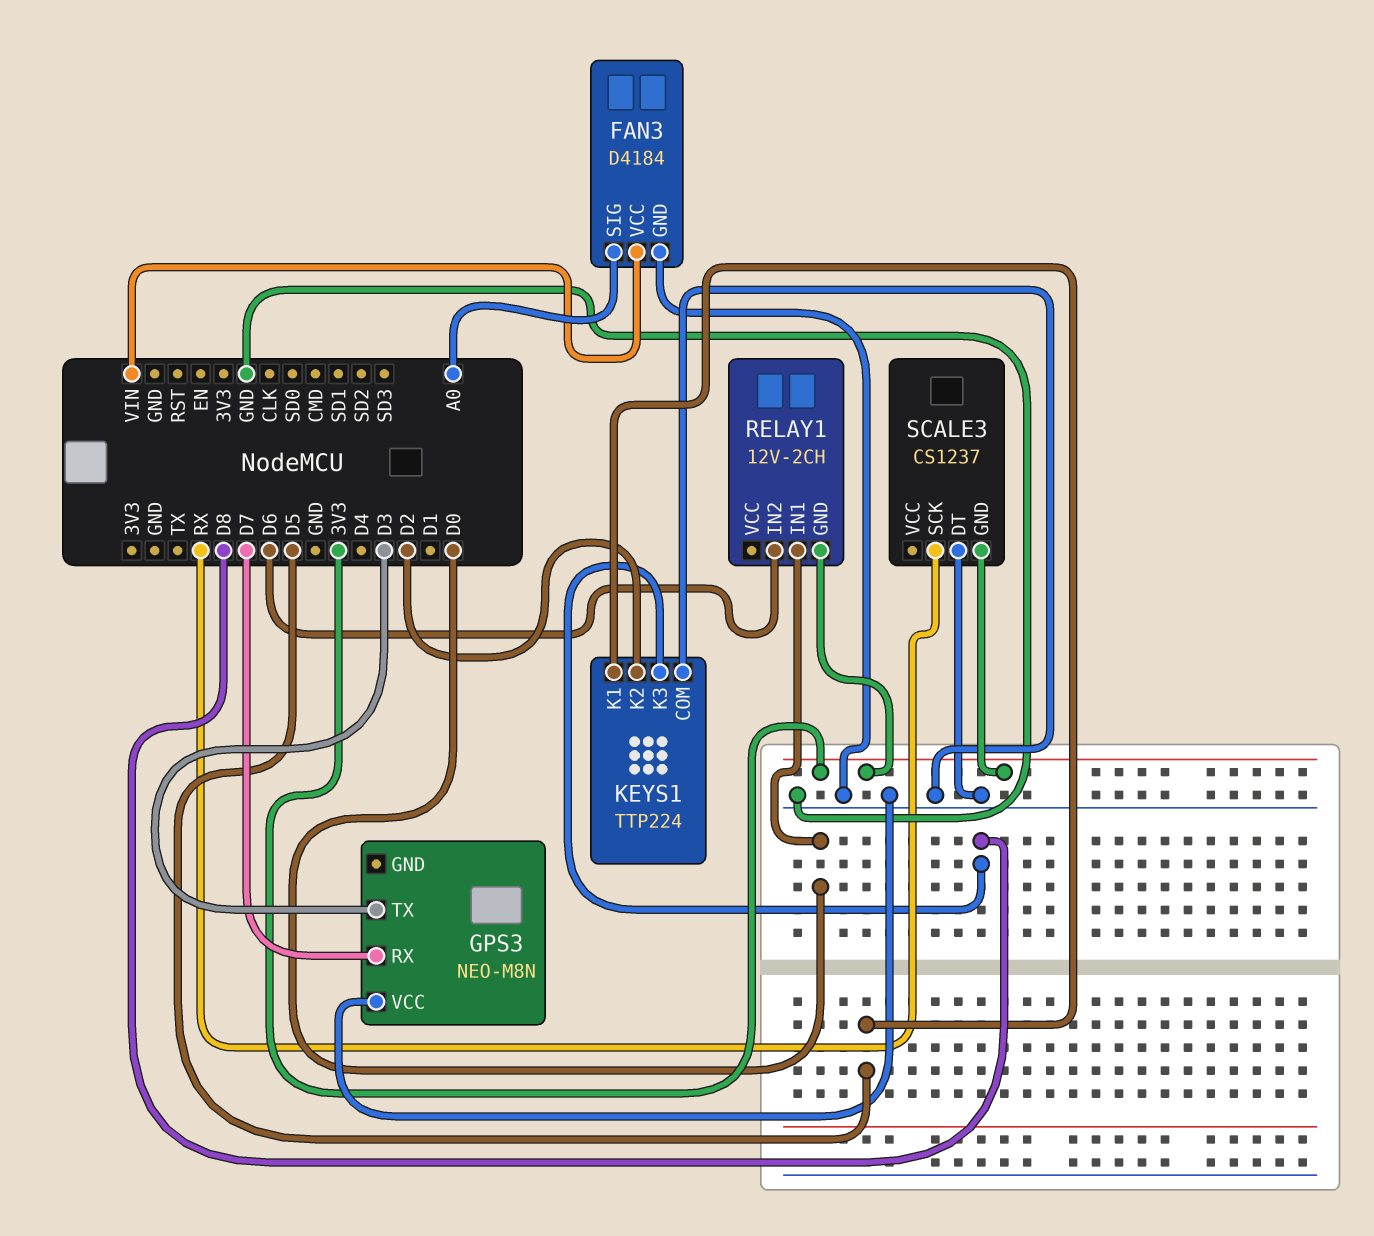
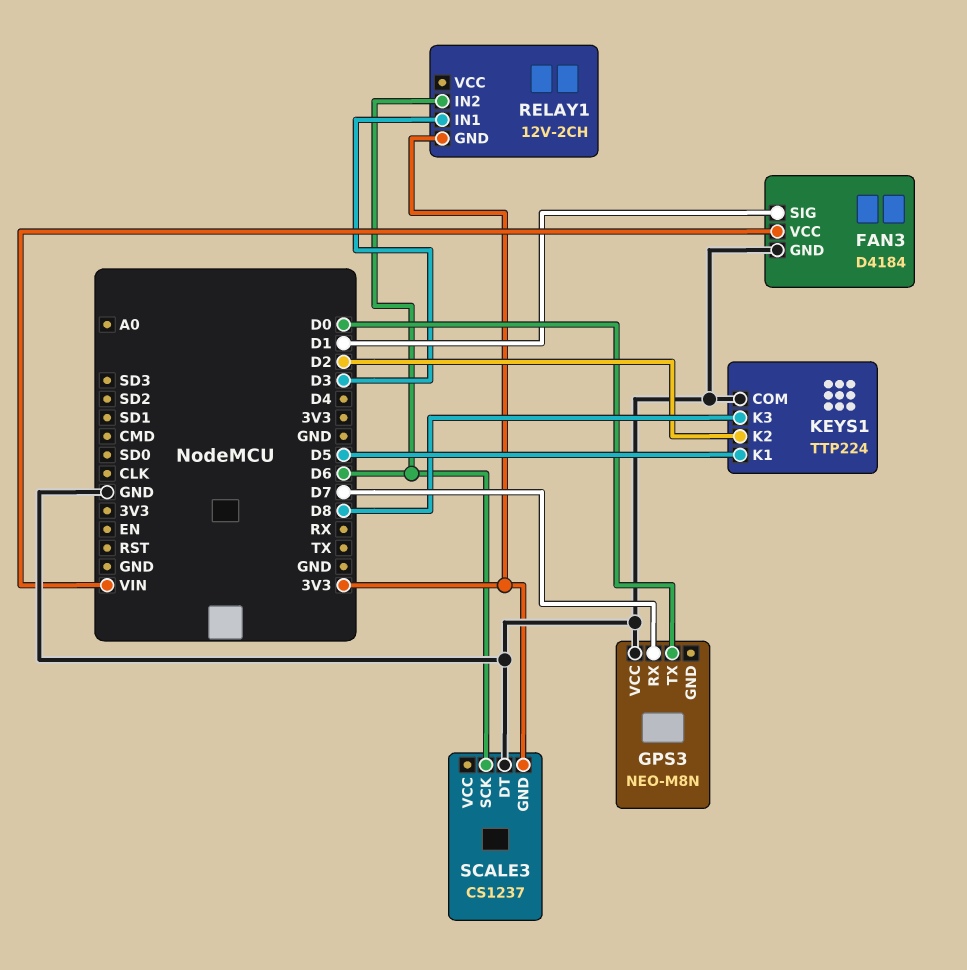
FAN3 pin SIG: A0 -> D1
GPS3 pin TX: D3 -> D0
RELAY1 pin IN1: D0 -> D3
SCALE3 pin SCK: RX -> D6

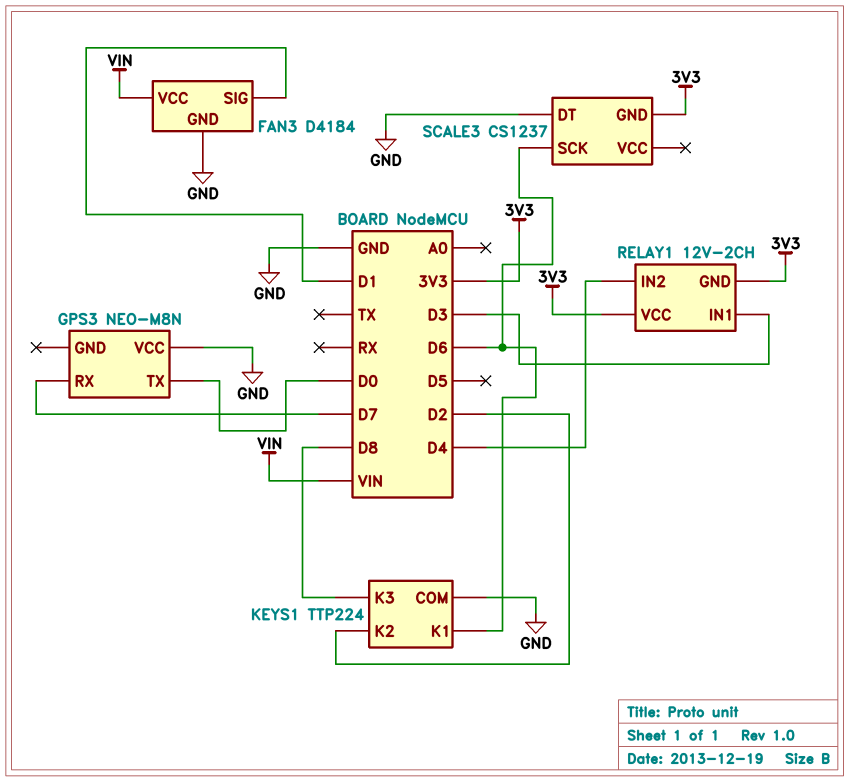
KEYS1 pin K1: D5 -> D6
RELAY1 pin IN2: D6 -> D4
RELAY1 pin VCC: none -> 3V3

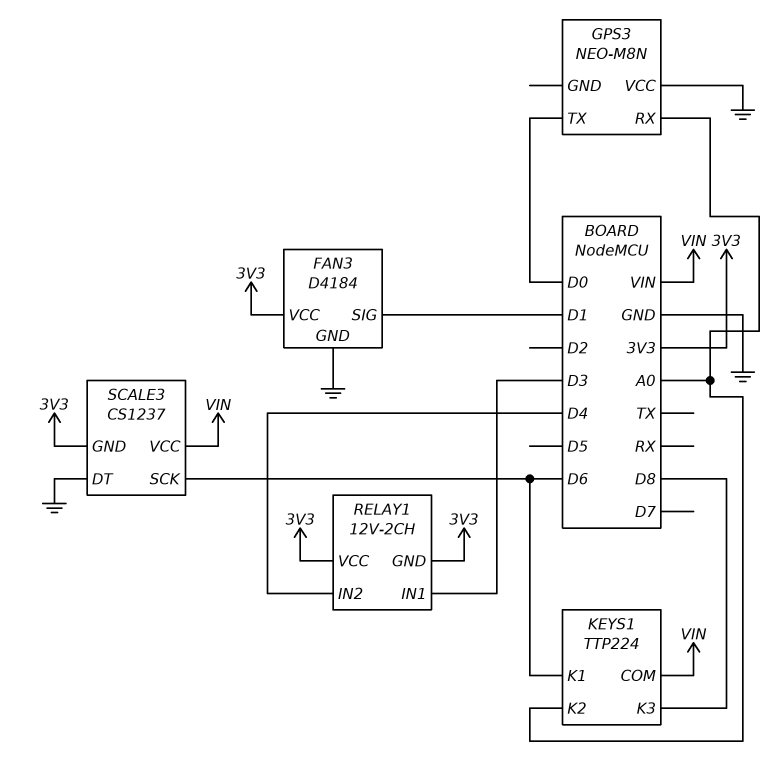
FAN3 pin VCC: VIN -> 3V3
GPS3 pin RX: D7 -> A0
KEYS1 pin COM: GND -> VIN
KEYS1 pin K2: D2 -> A0
SCALE3 pin VCC: none -> VIN

